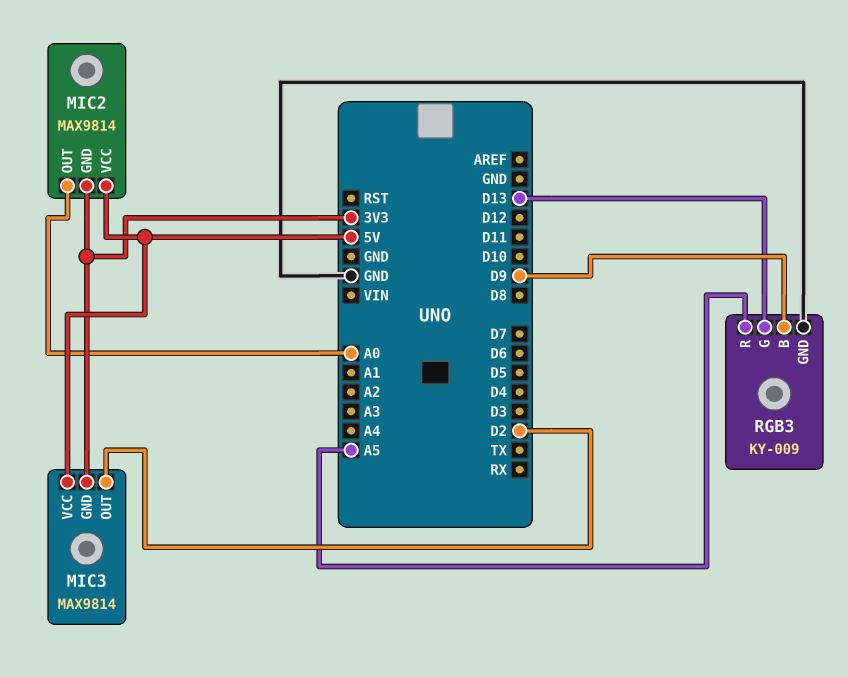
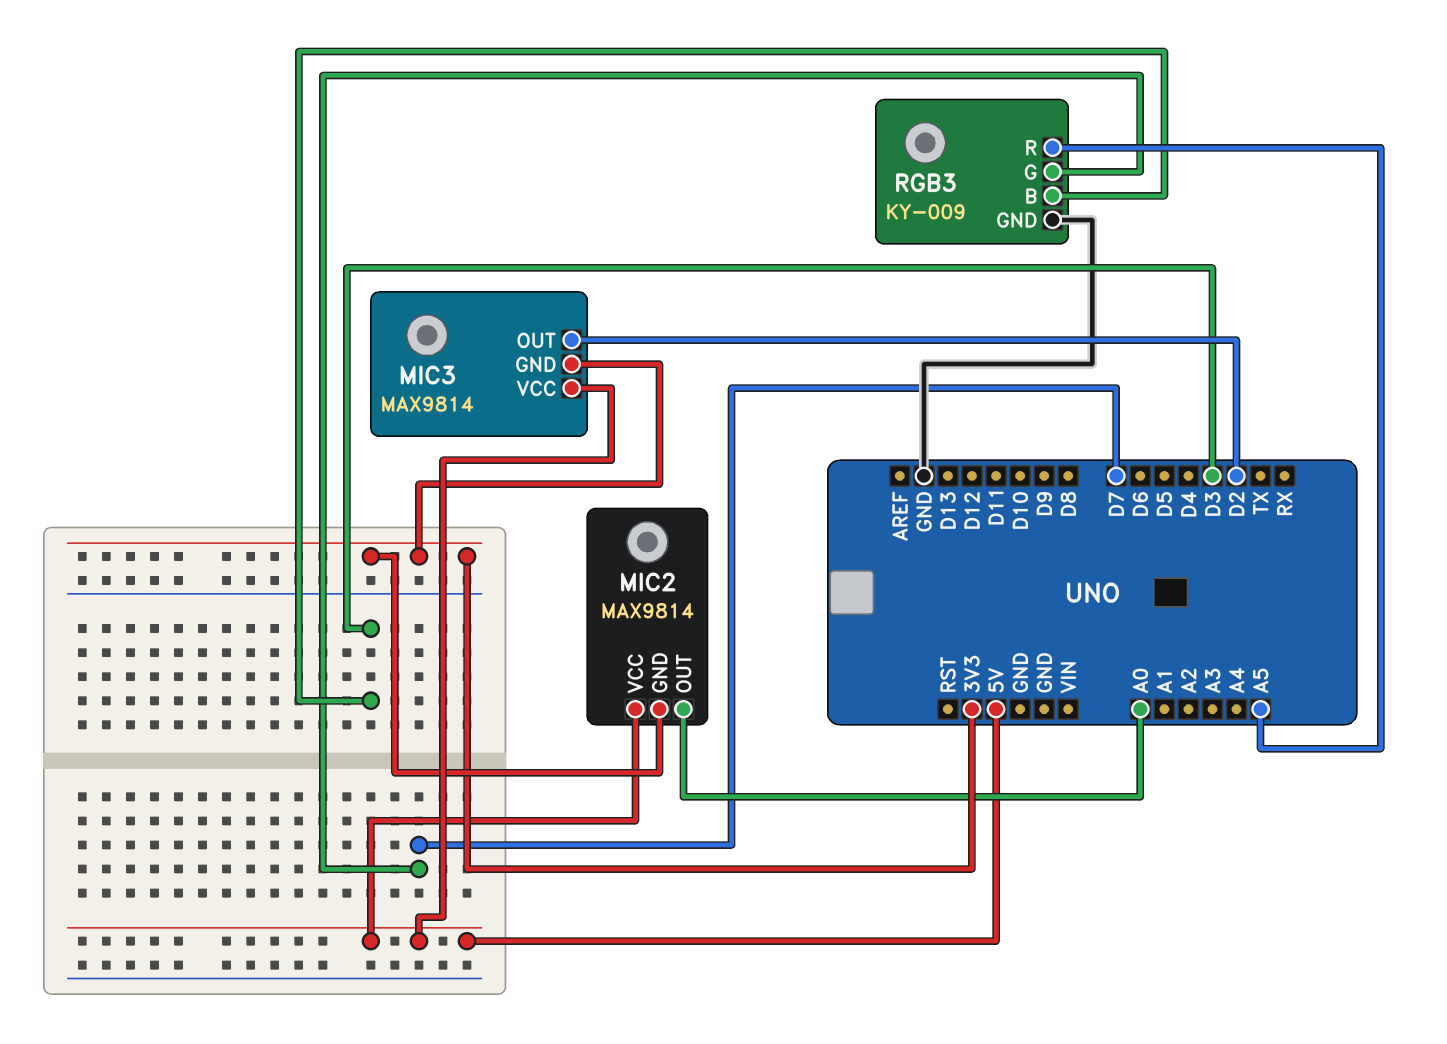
RGB3 pin B: D9 -> D3
RGB3 pin G: D13 -> D7

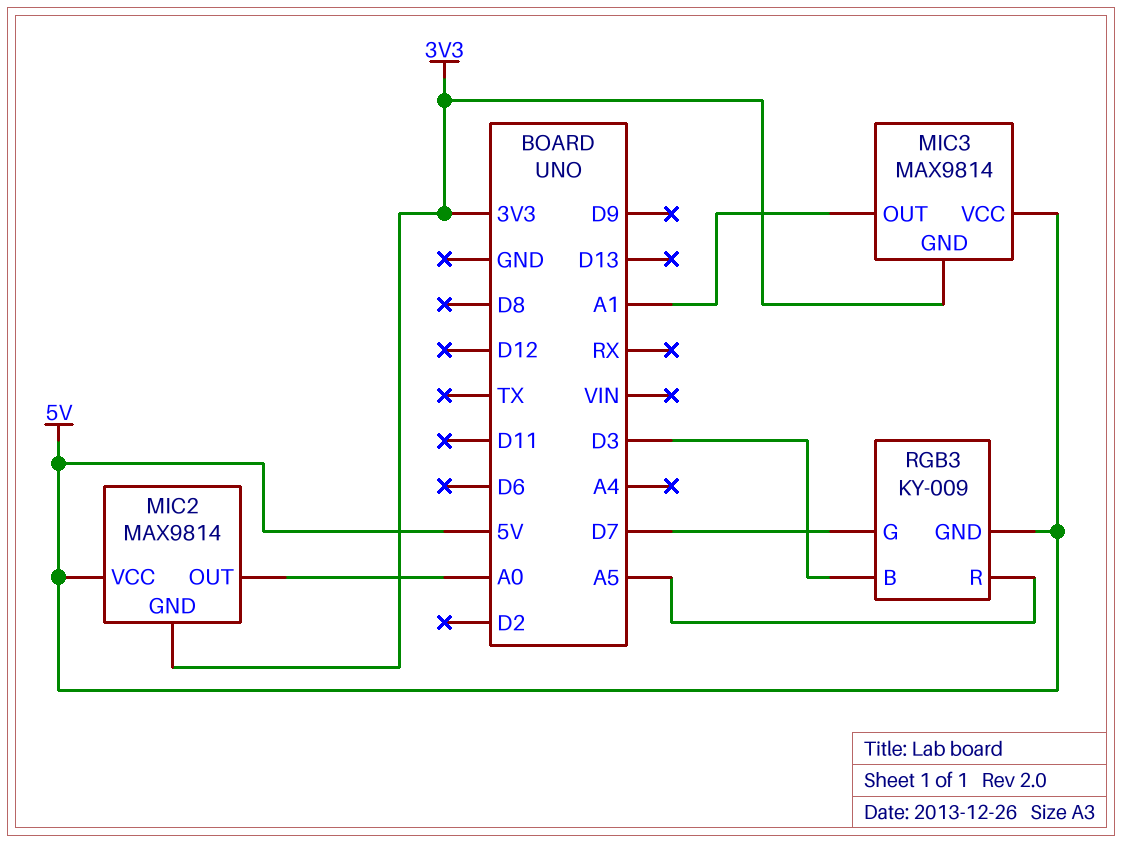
MIC3 pin OUT: D2 -> A1
RGB3 pin GND: GND -> 5V

